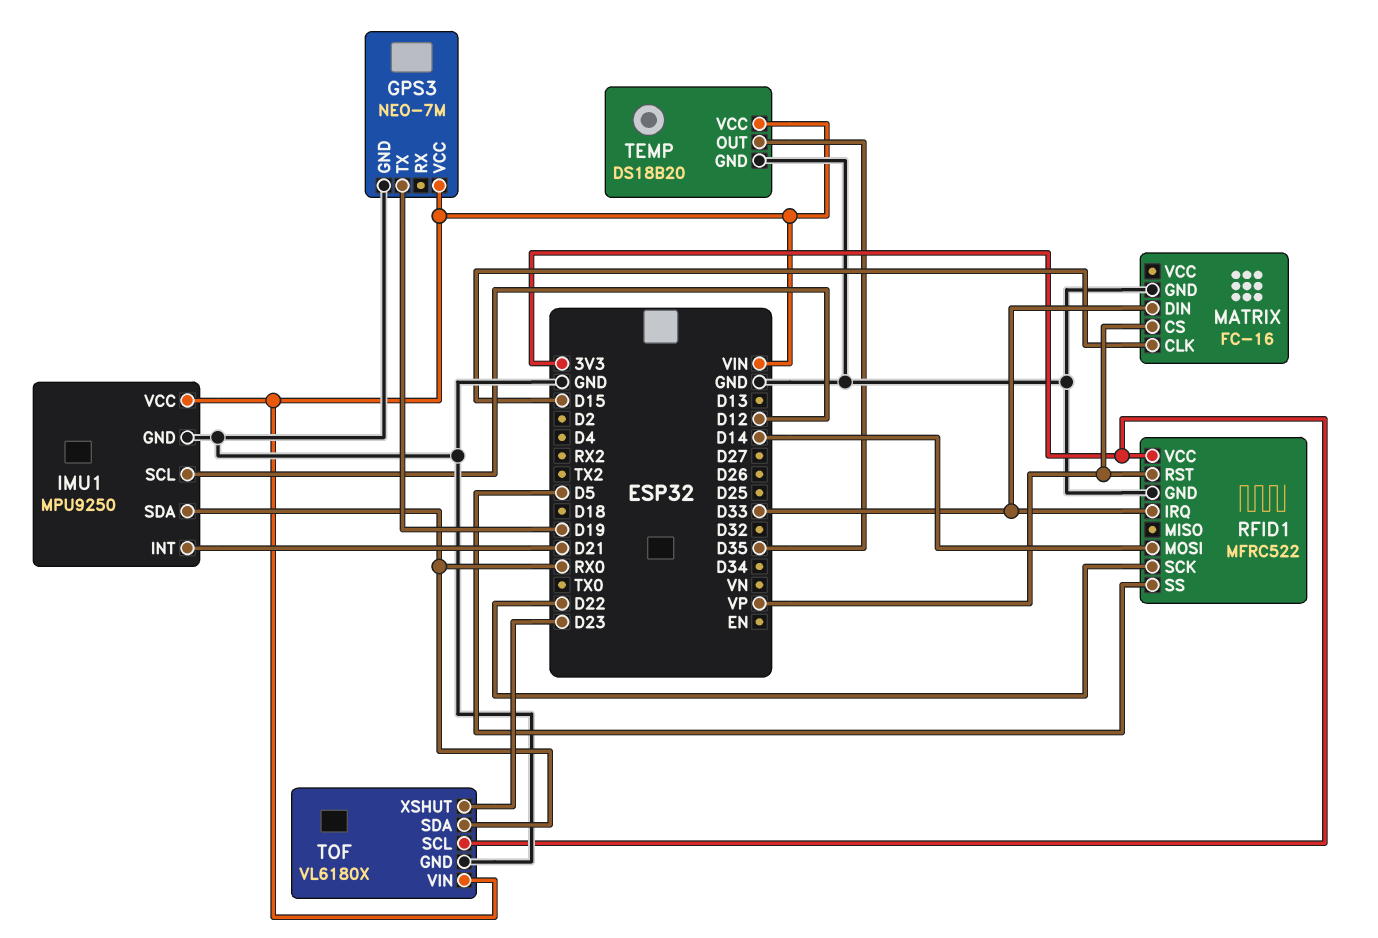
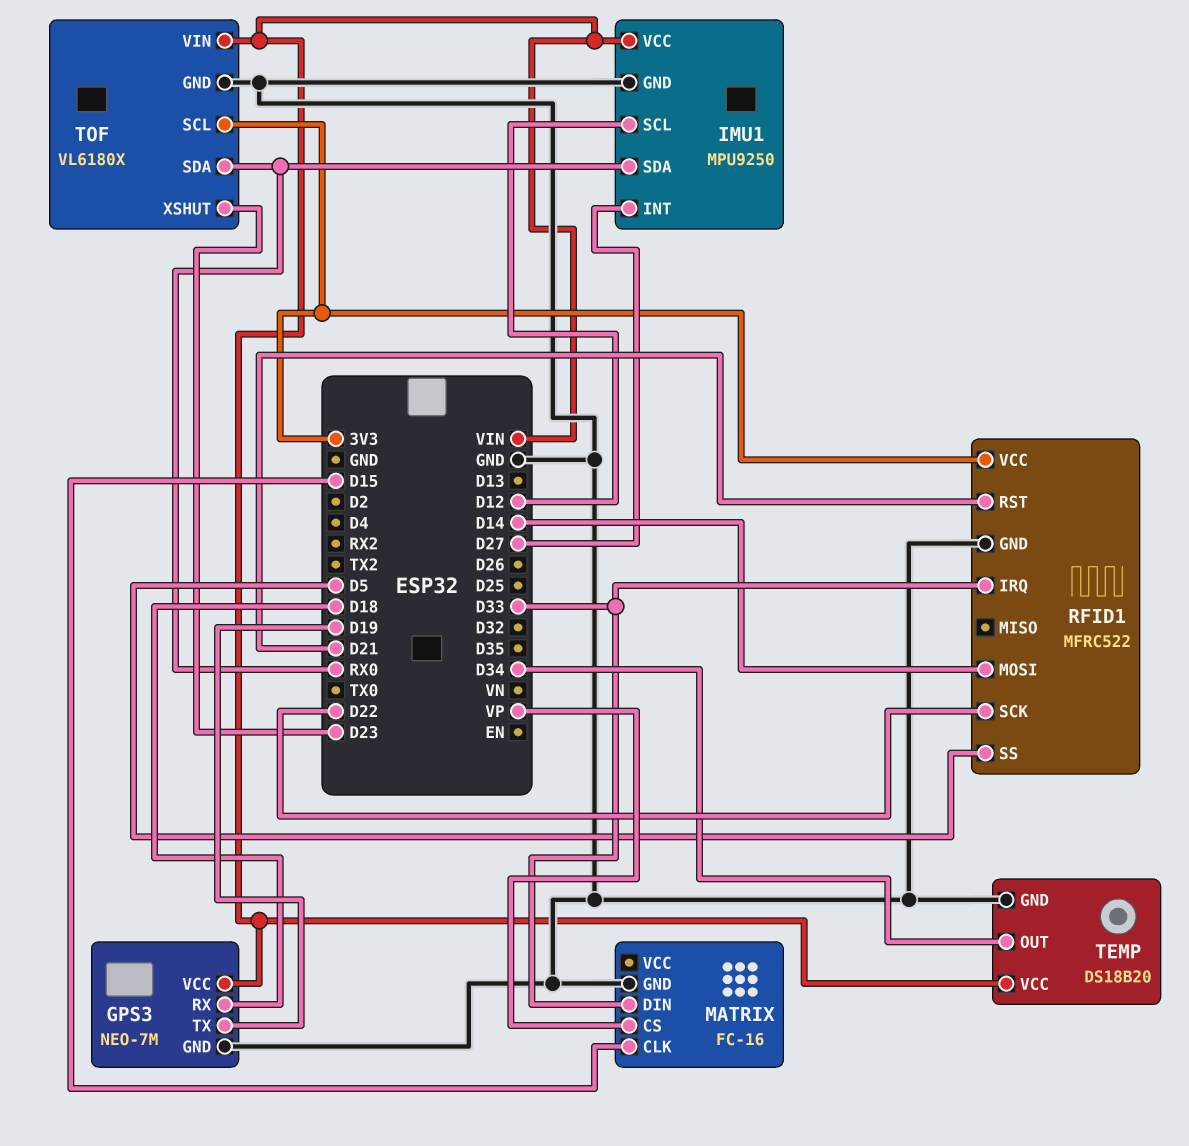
GPS3 pin RX: none -> D18
IMU1 pin INT: D21 -> D27
RFID1 pin RST: VP -> D21
TEMP pin OUT: D35 -> D34

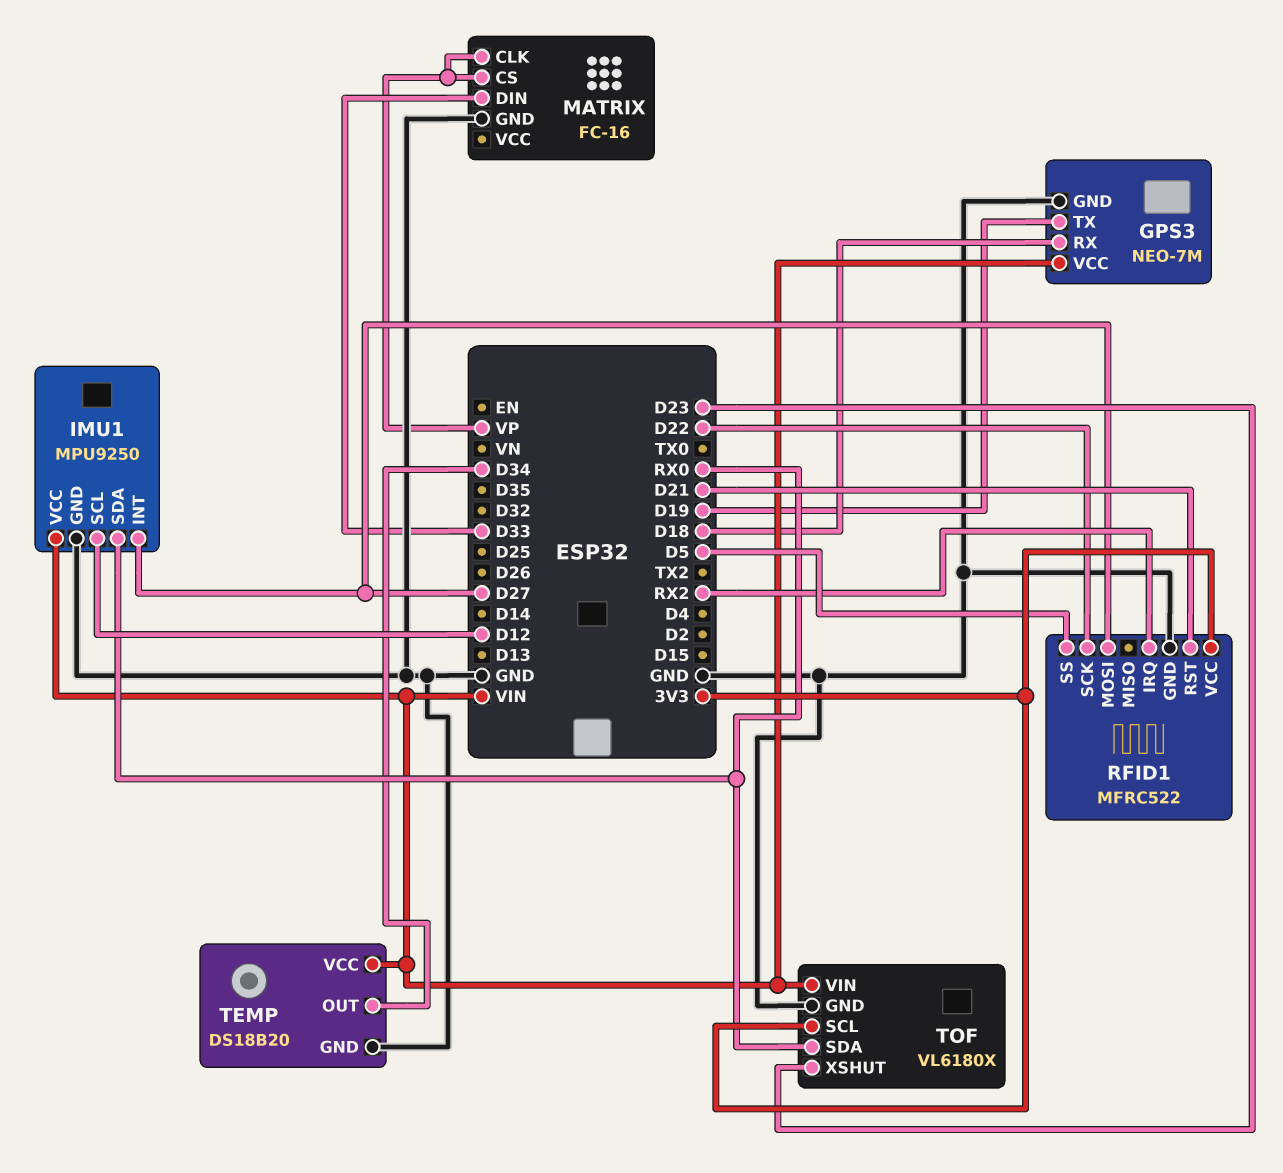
MATRIX pin CLK: D15 -> VP
RFID1 pin IRQ: D33 -> RX2
RFID1 pin MOSI: D14 -> D27

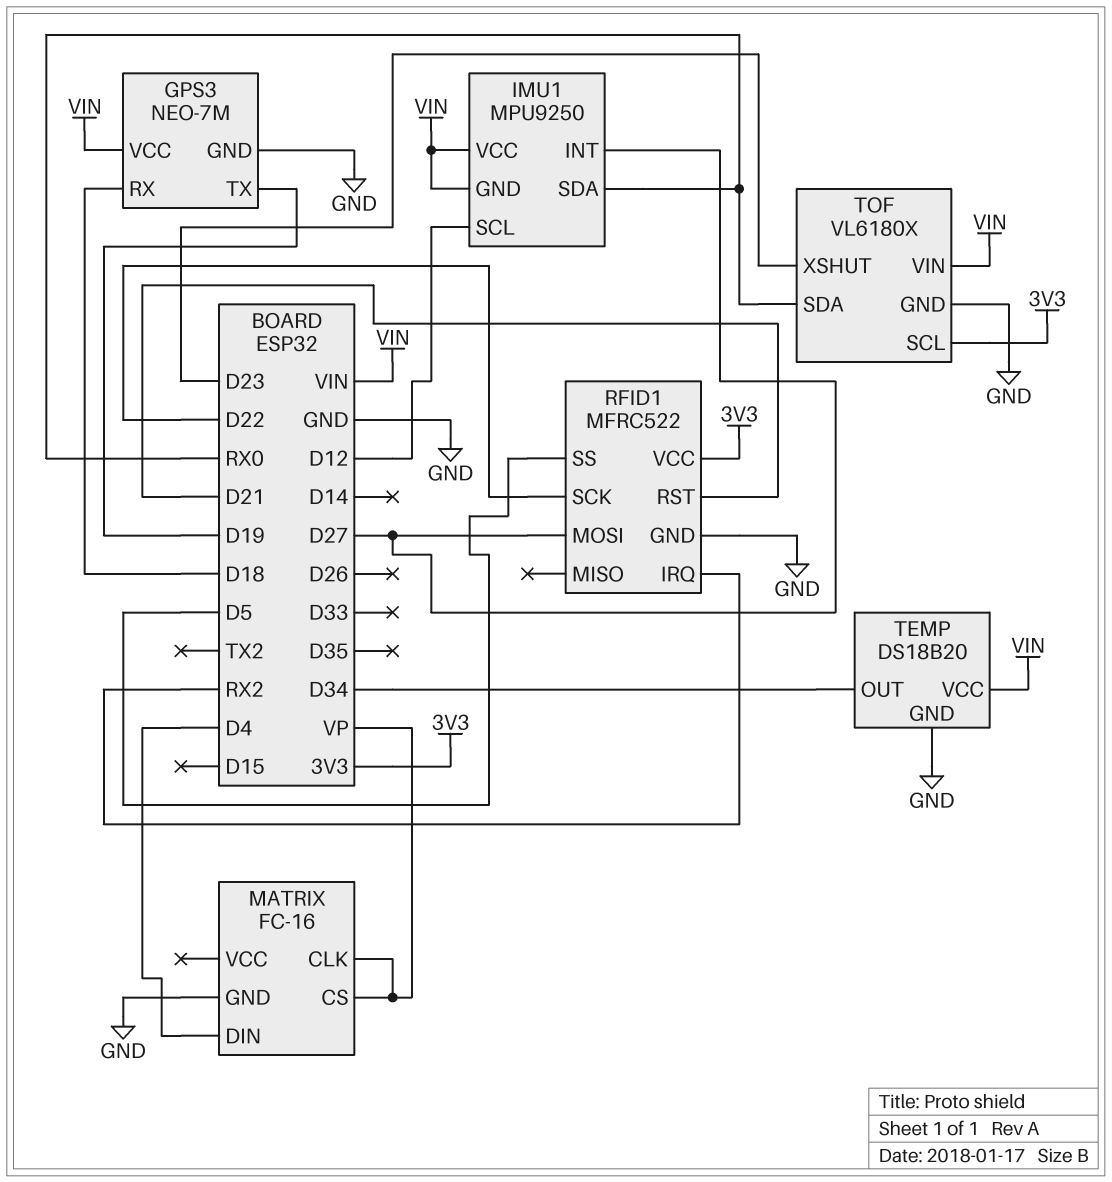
IMU1 pin GND: GND -> VIN
MATRIX pin DIN: D33 -> D4

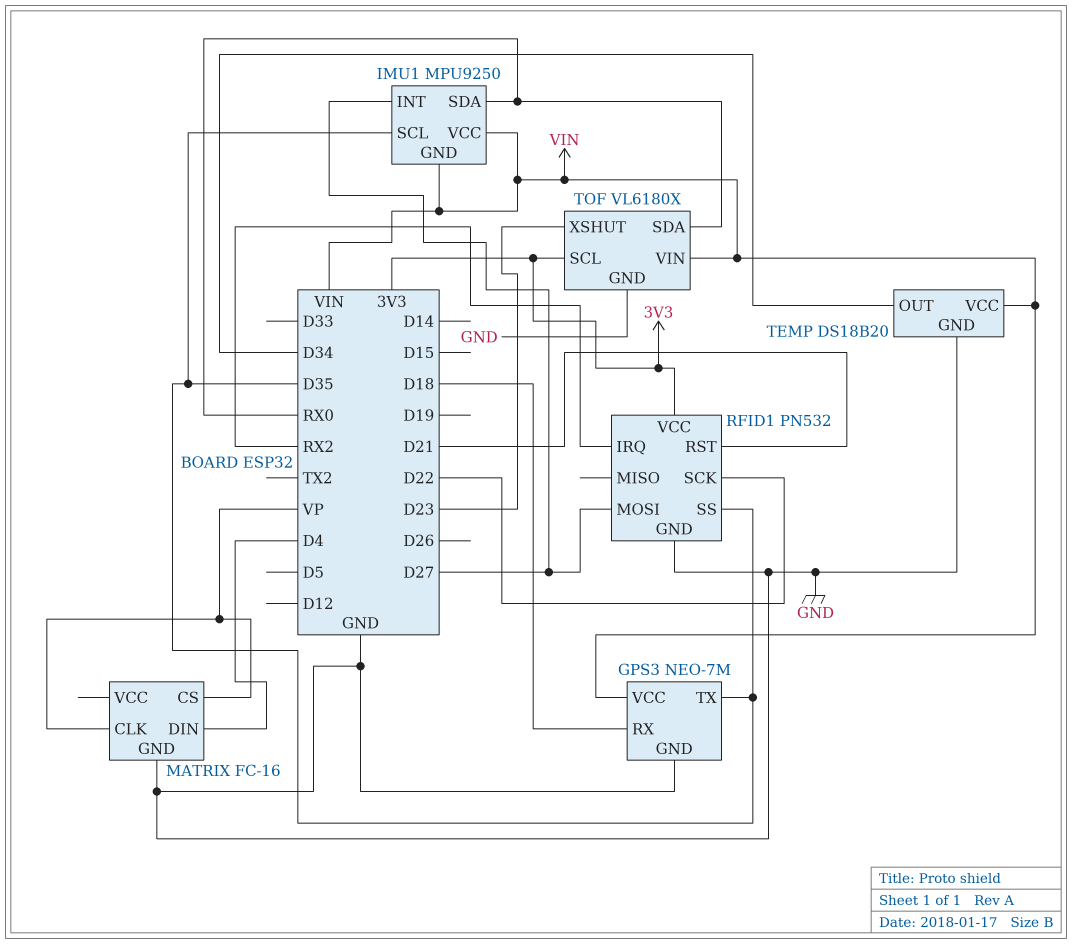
GPS3 pin TX: D19 -> D35
IMU1 pin SCL: D12 -> D35
RFID1: MFRC522 -> PN532
RFID1 pin SS: D5 -> D35

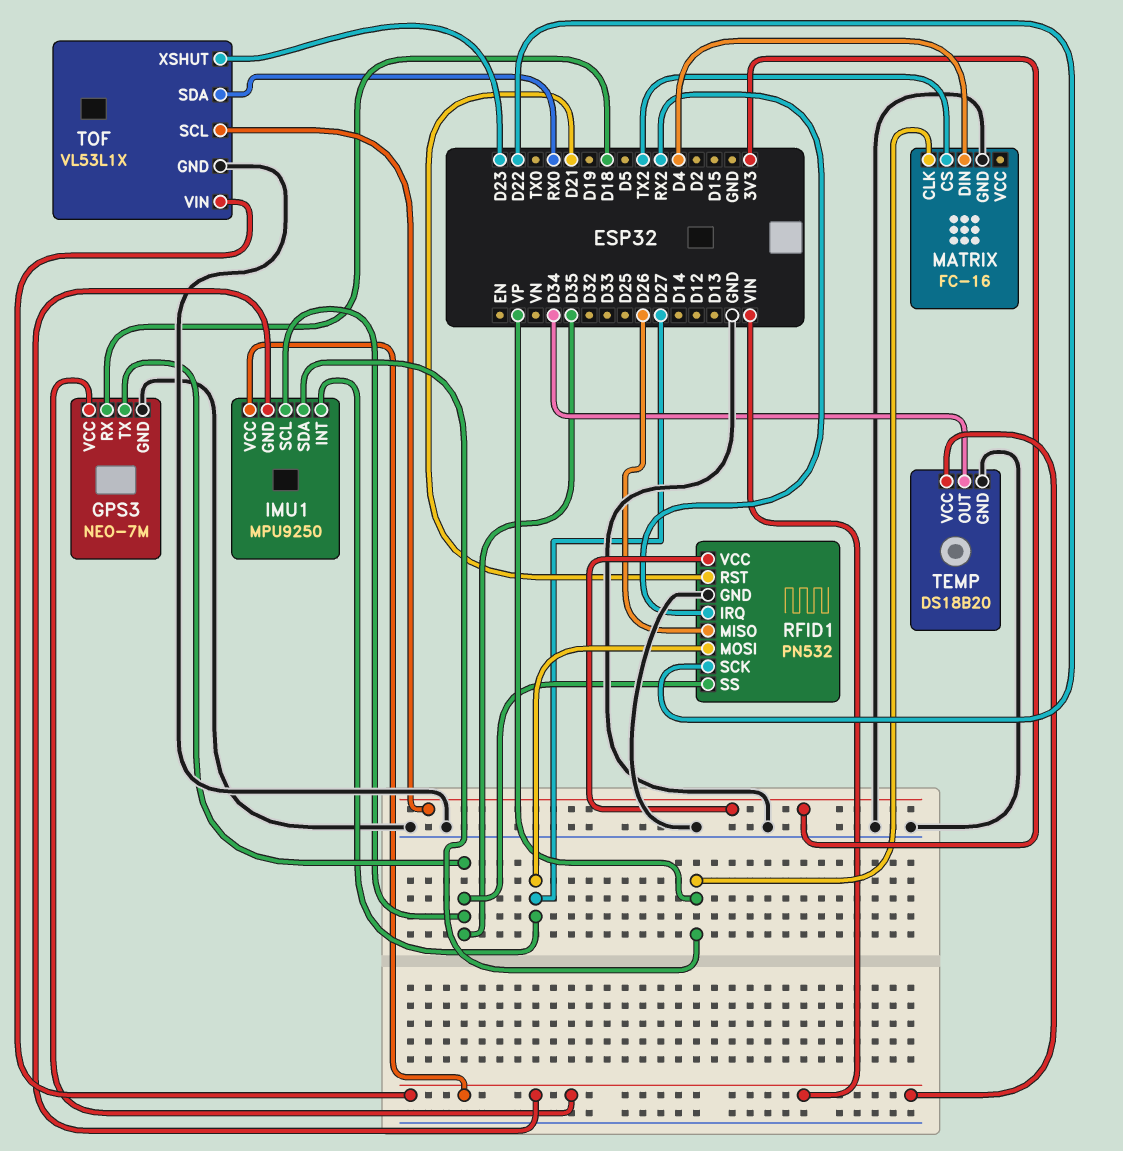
IMU1 pin SDA: RX0 -> VP
MATRIX pin CS: VP -> TX2
RFID1 pin MISO: none -> D26
TOF: VL6180X -> VL53L1X

